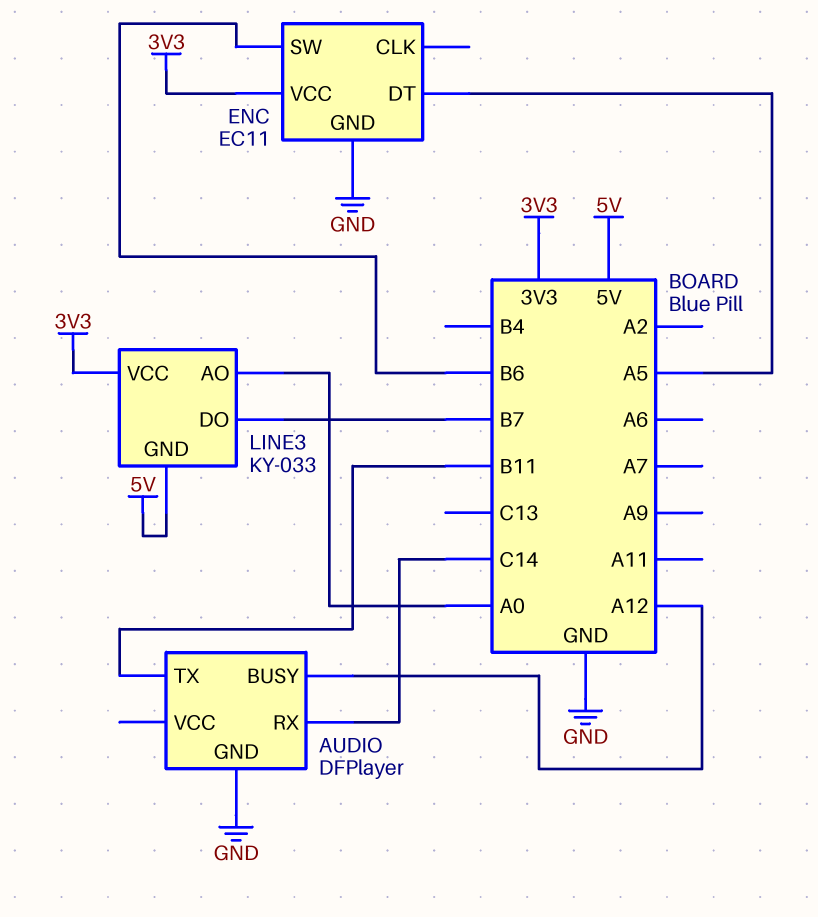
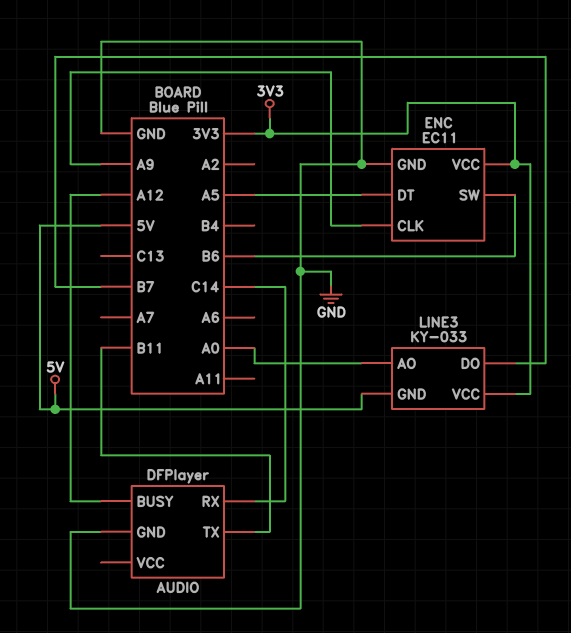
ENC pin CLK: none -> A9

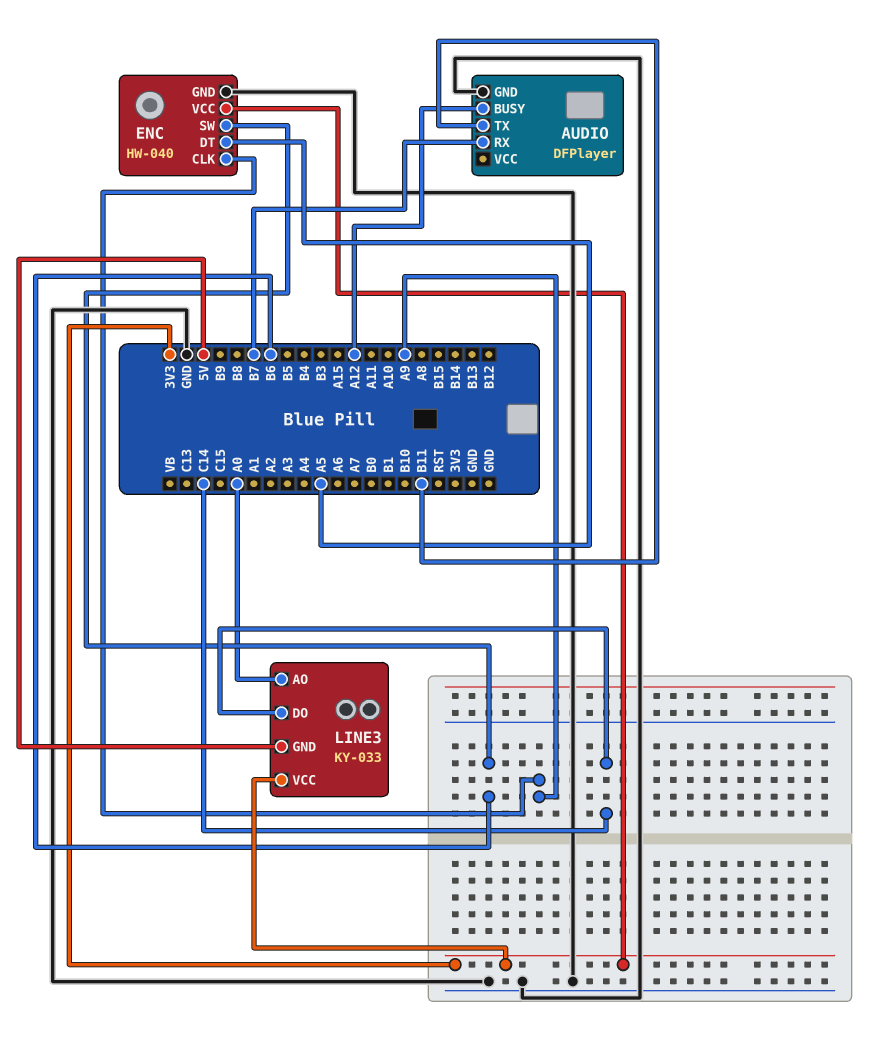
AUDIO pin RX: C14 -> B7
ENC: EC11 -> HW-040
LINE3 pin DO: B7 -> C14

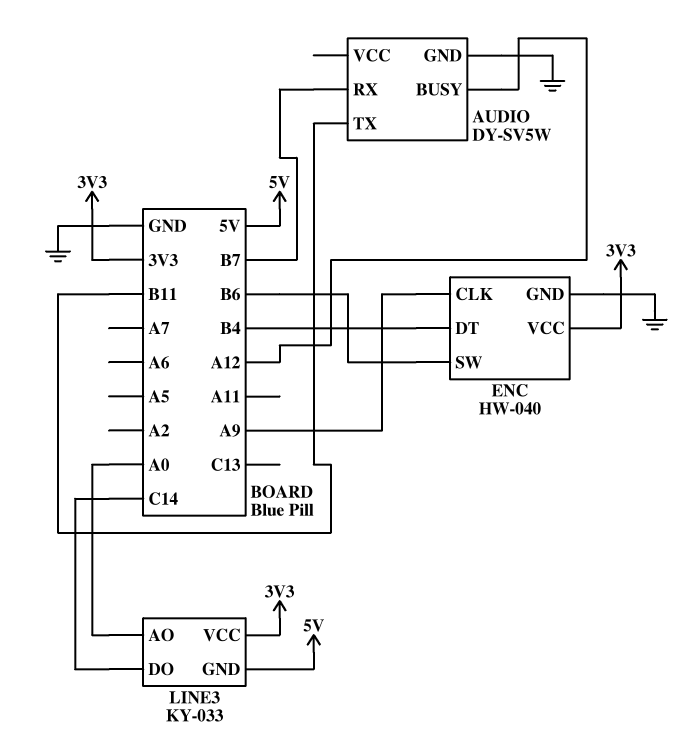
AUDIO: DFPlayer -> DY-SV5W
ENC pin DT: A5 -> B4

